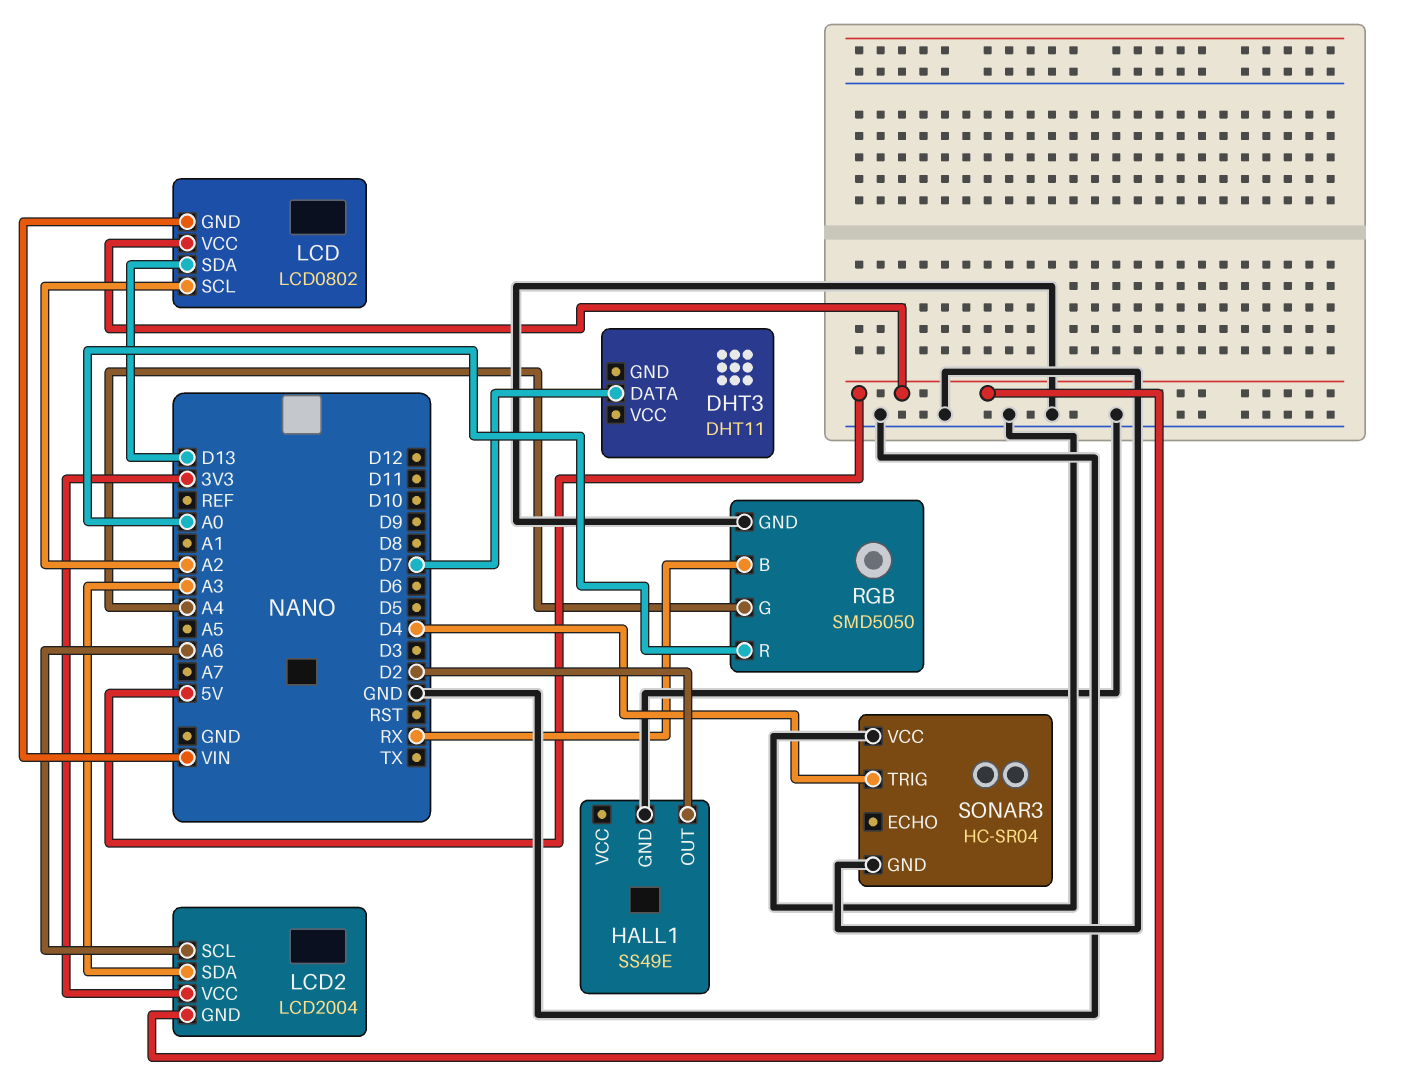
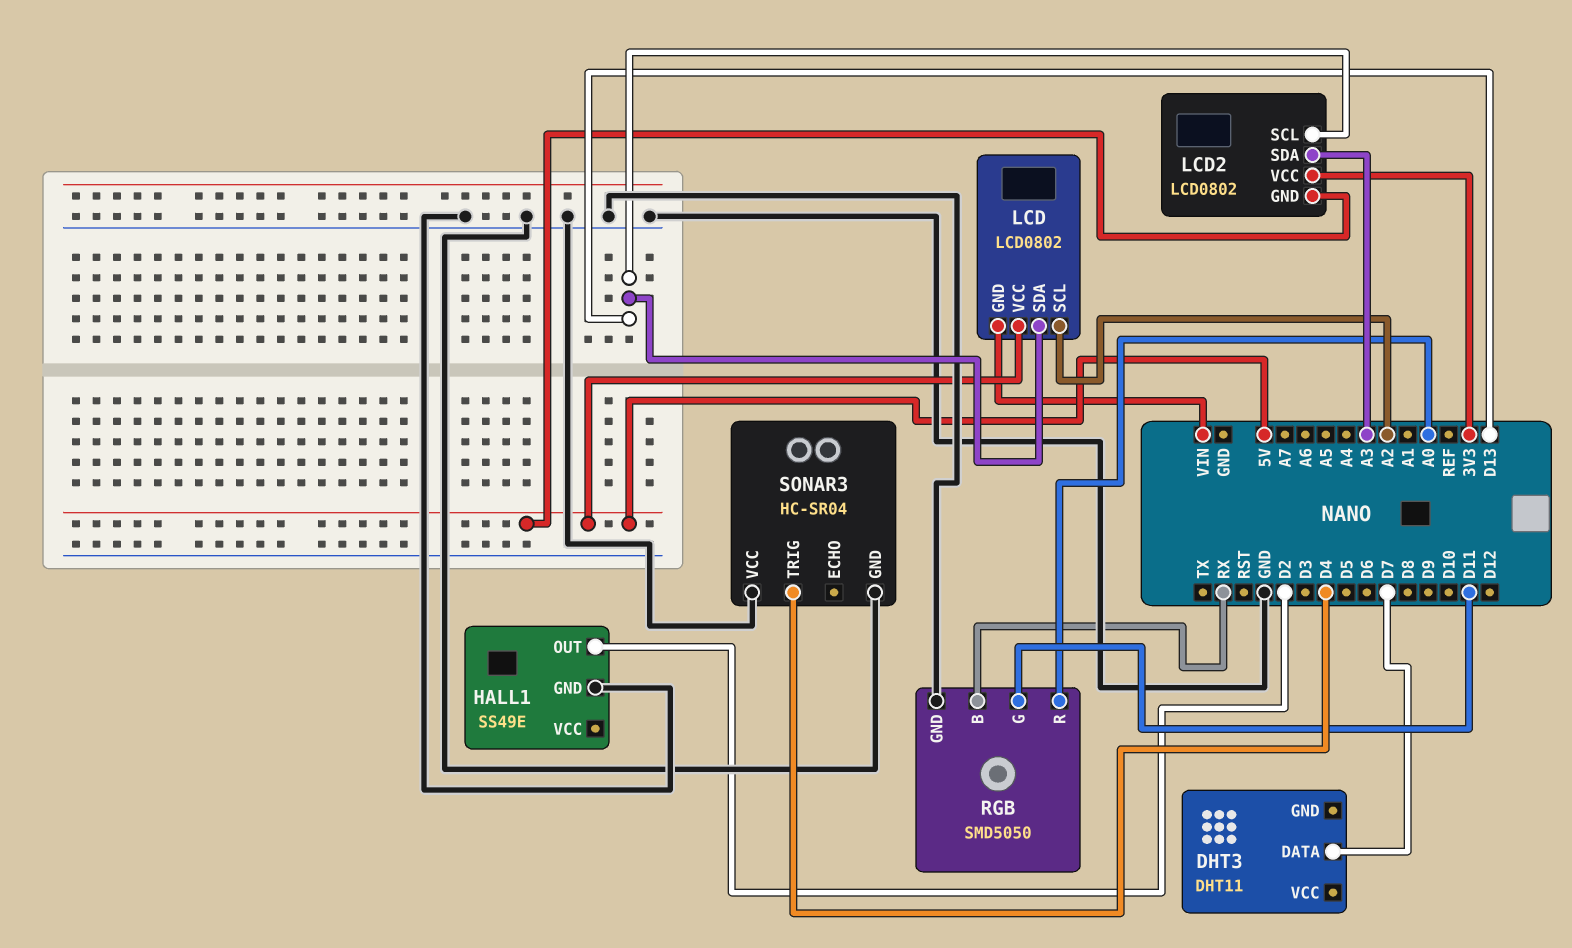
LCD2: LCD2004 -> LCD0802
LCD2 pin SCL: A6 -> D13
RGB pin G: A4 -> D11

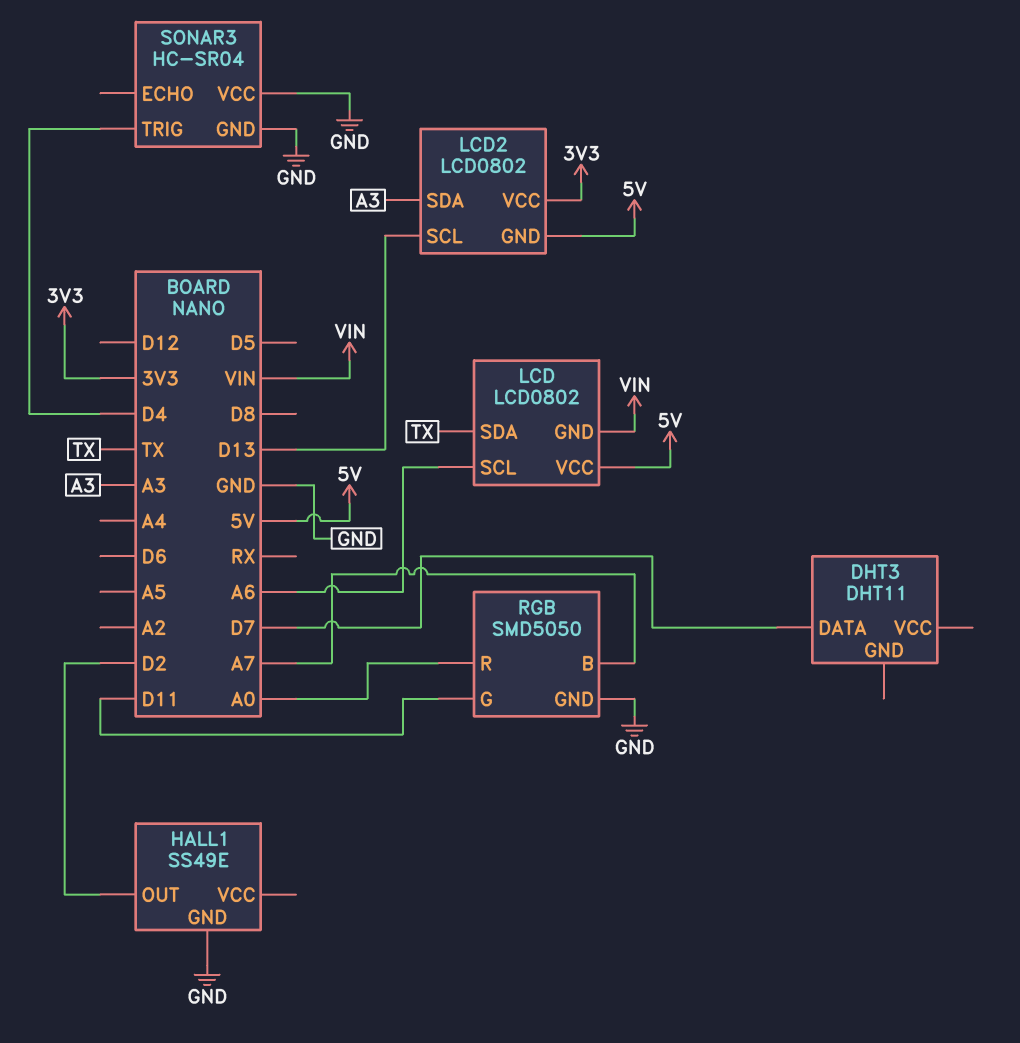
LCD pin SCL: A2 -> A6
LCD pin SDA: D13 -> TX
RGB pin B: RX -> A7

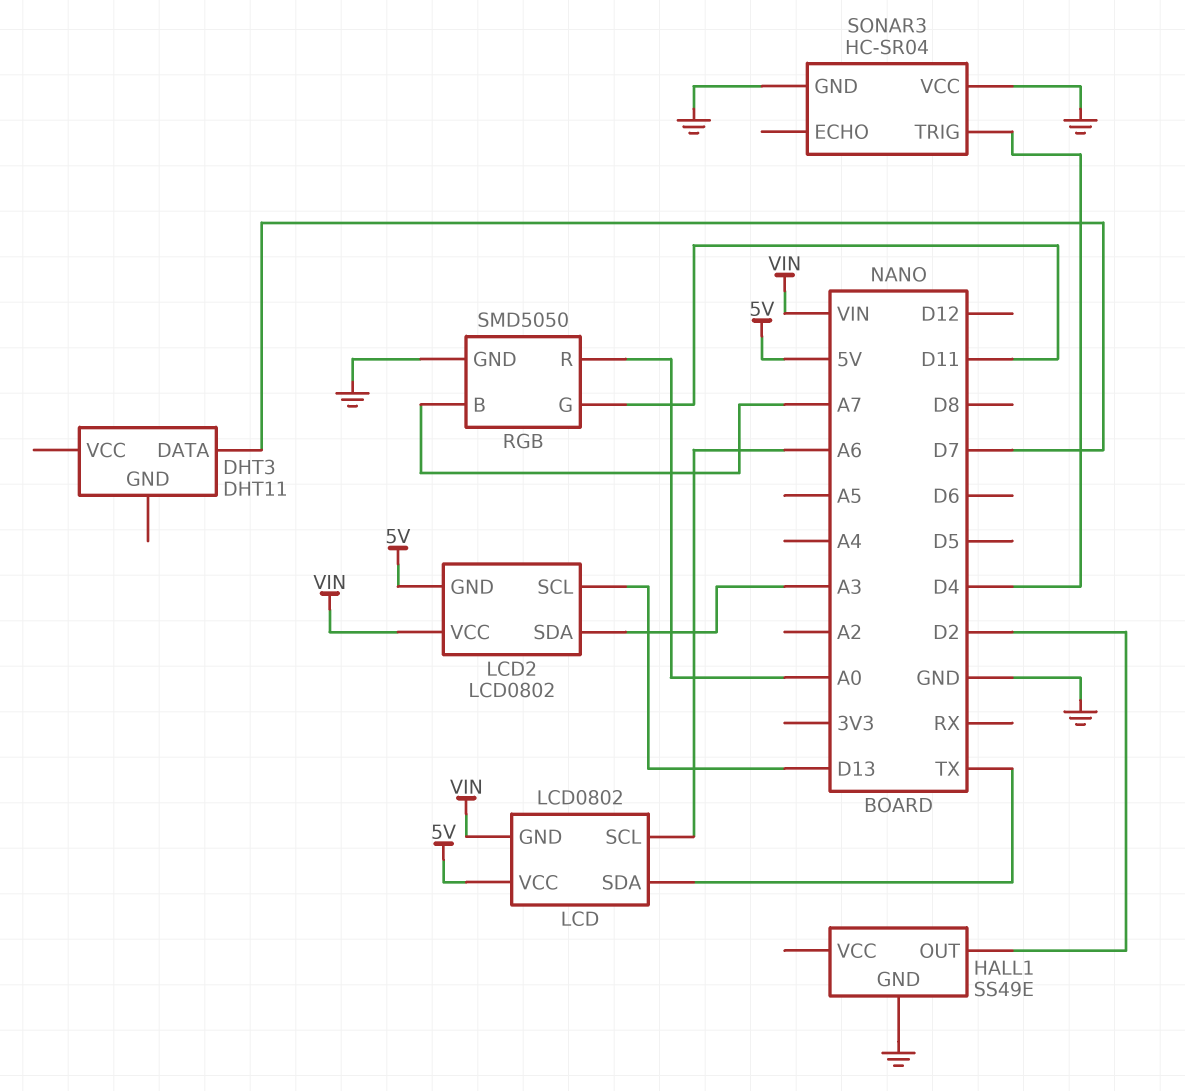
LCD2 pin VCC: 3V3 -> VIN

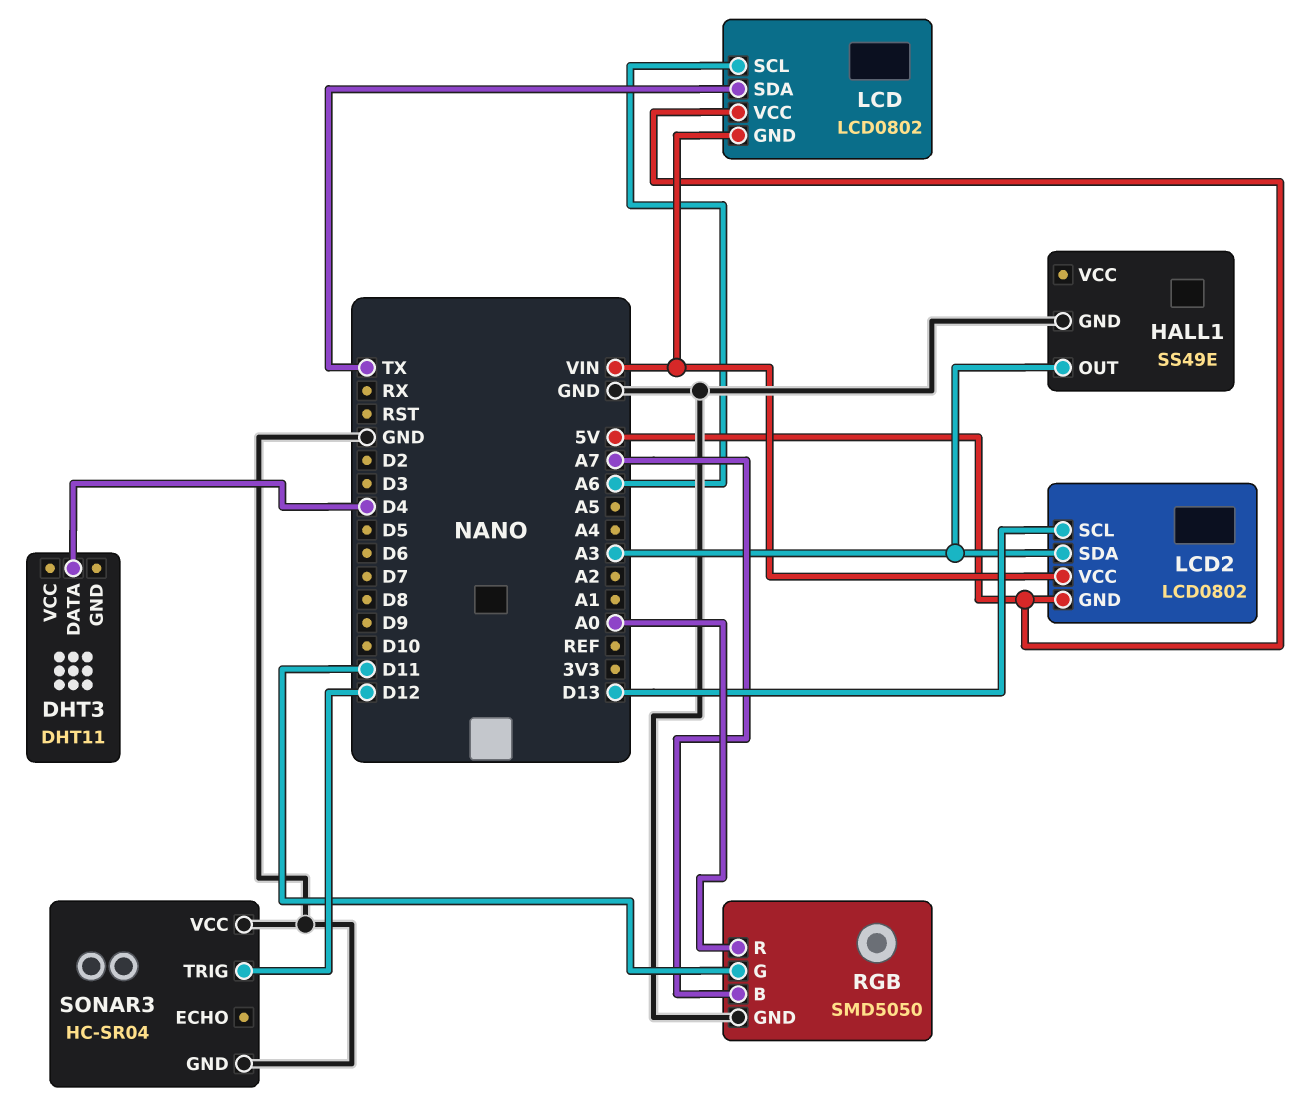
DHT3 pin DATA: D7 -> D4
HALL1 pin OUT: D2 -> A3
SONAR3 pin TRIG: D4 -> D12

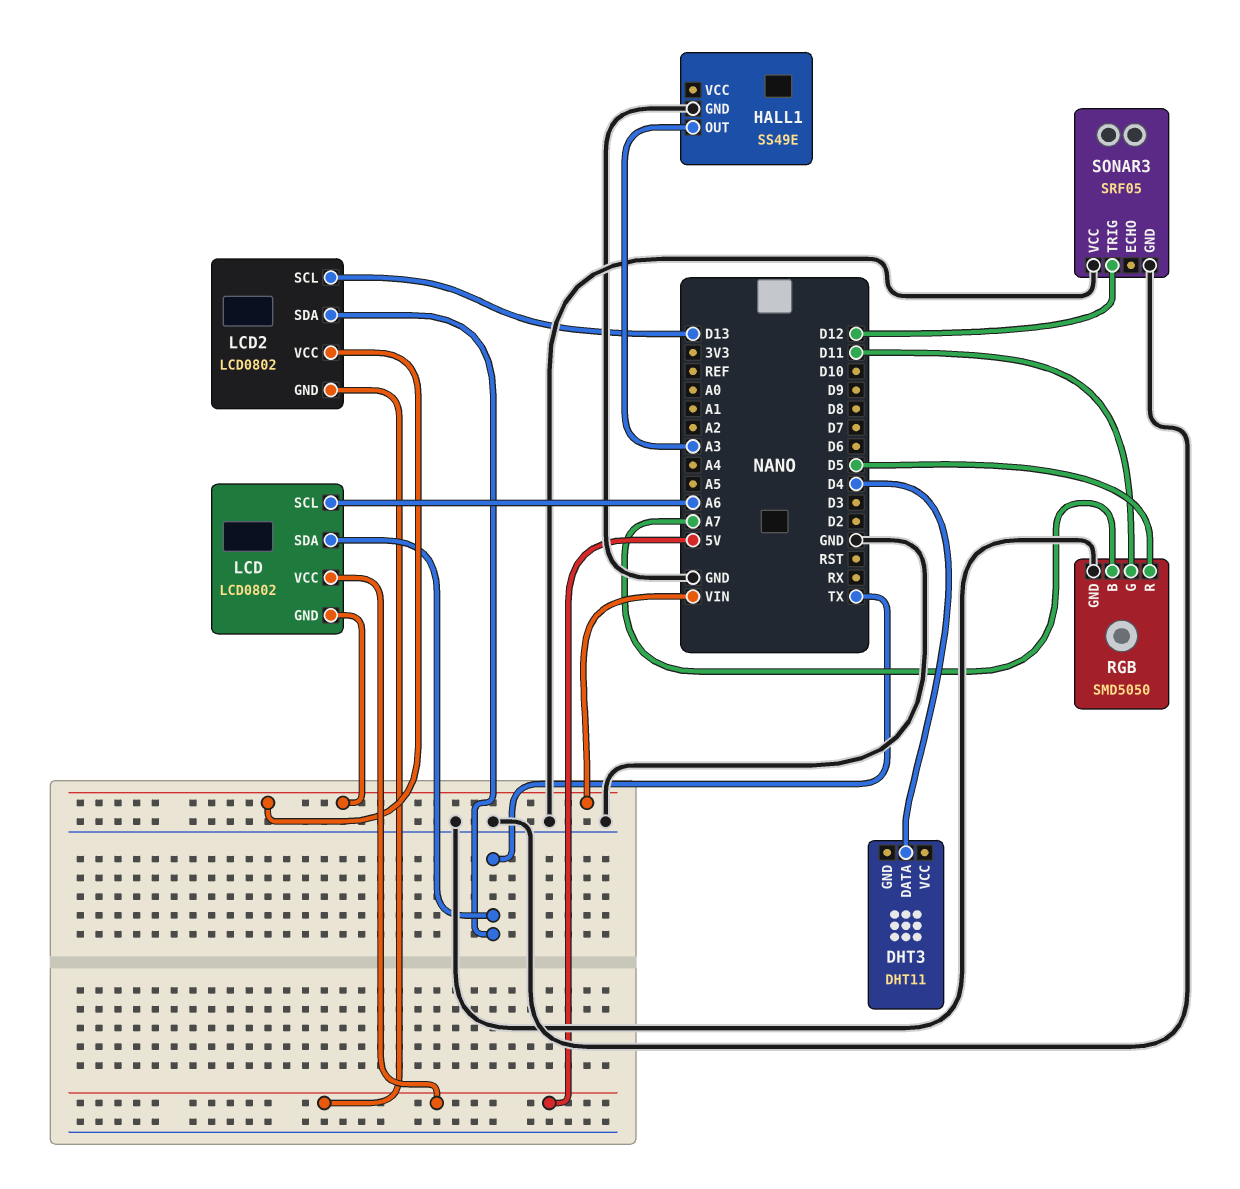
LCD2 pin SDA: A3 -> TX
RGB pin R: A0 -> D5
SONAR3: HC-SR04 -> SRF05

